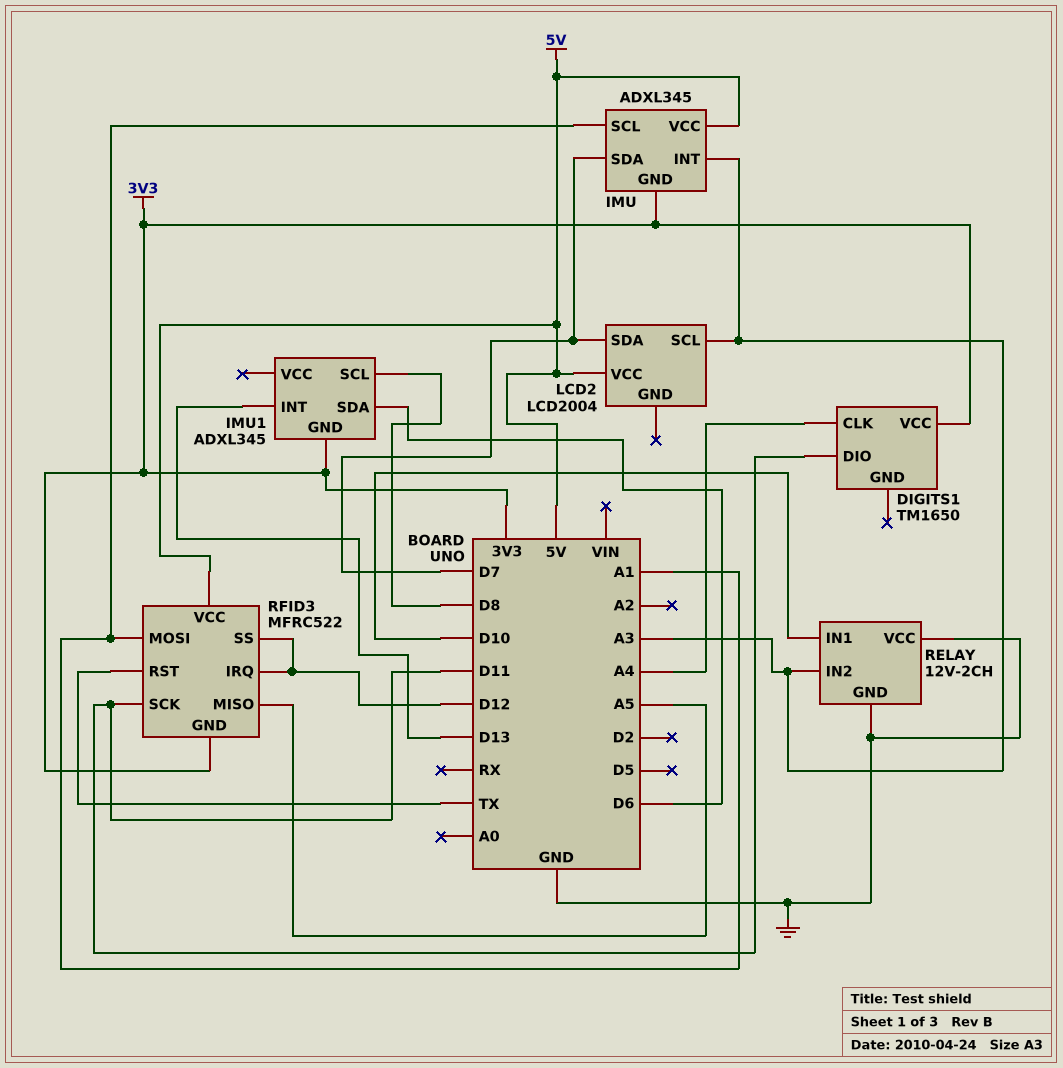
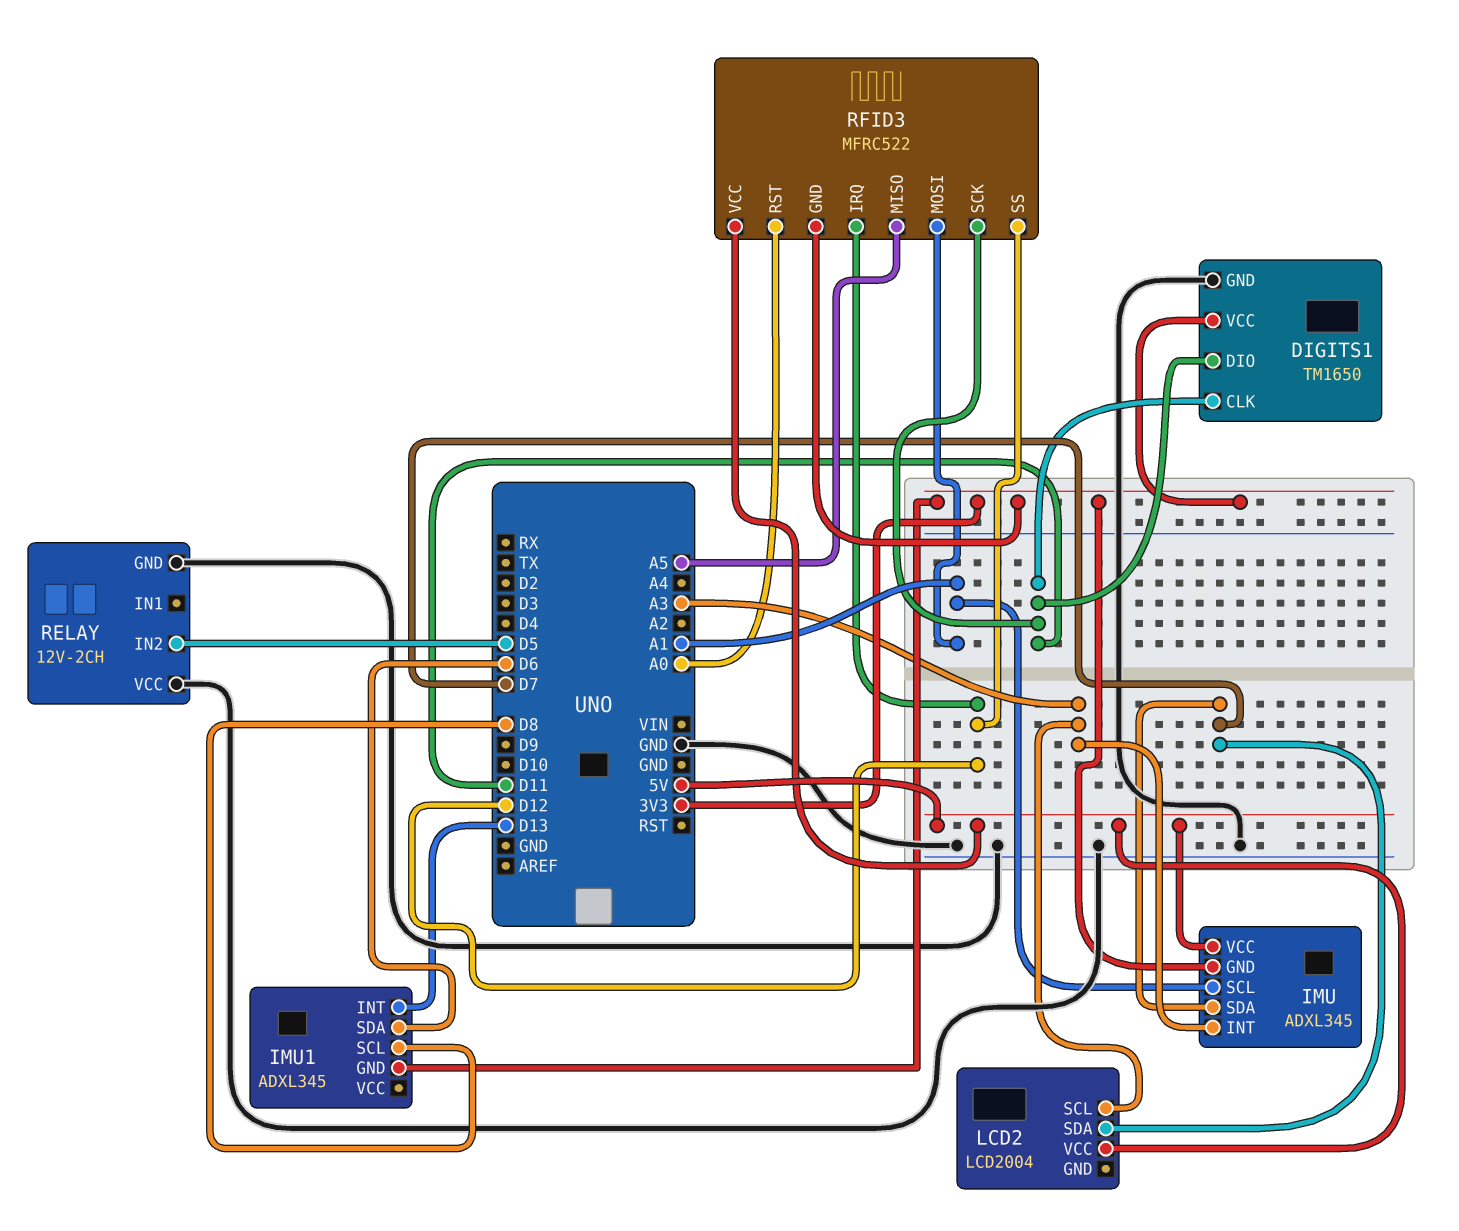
DIGITS1 pin CLK: A4 -> D11
DIGITS1 pin GND: none -> GND
RELAY pin IN1: D10 -> none
RELAY pin IN2: A3 -> D5
RFID3 pin RST: TX -> A0

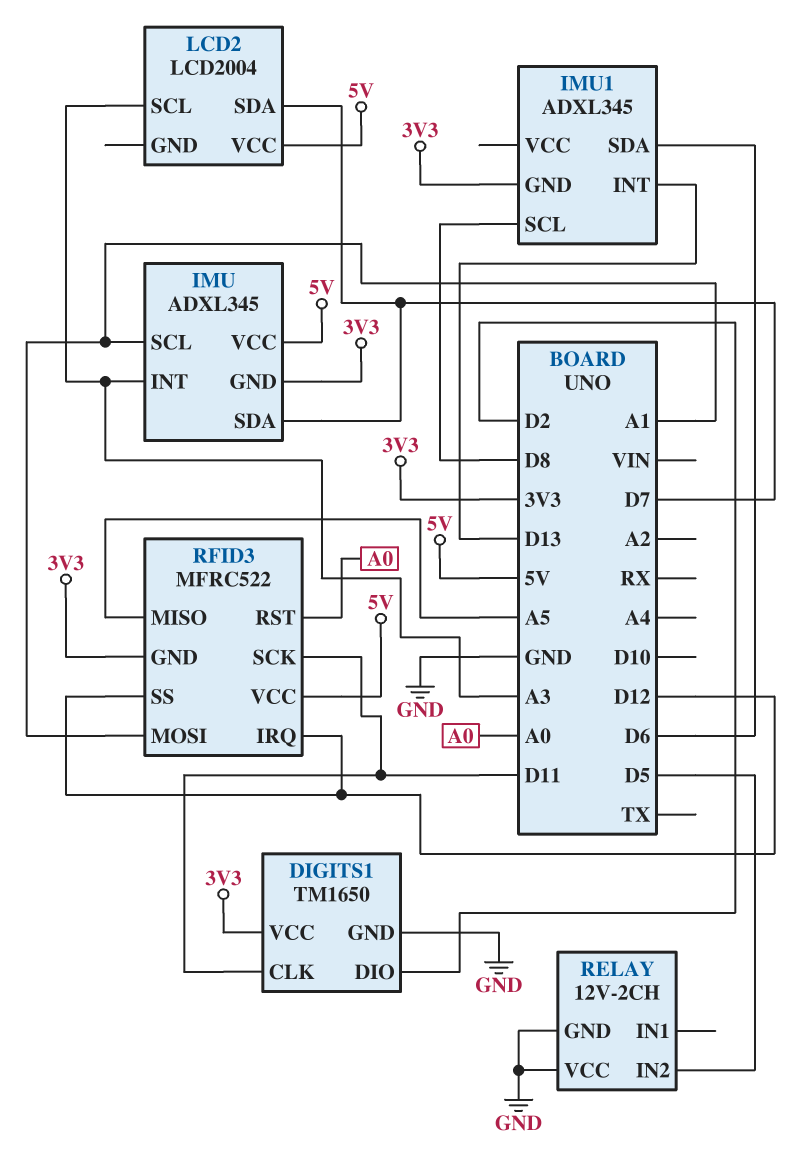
DIGITS1 pin DIO: D11 -> D2

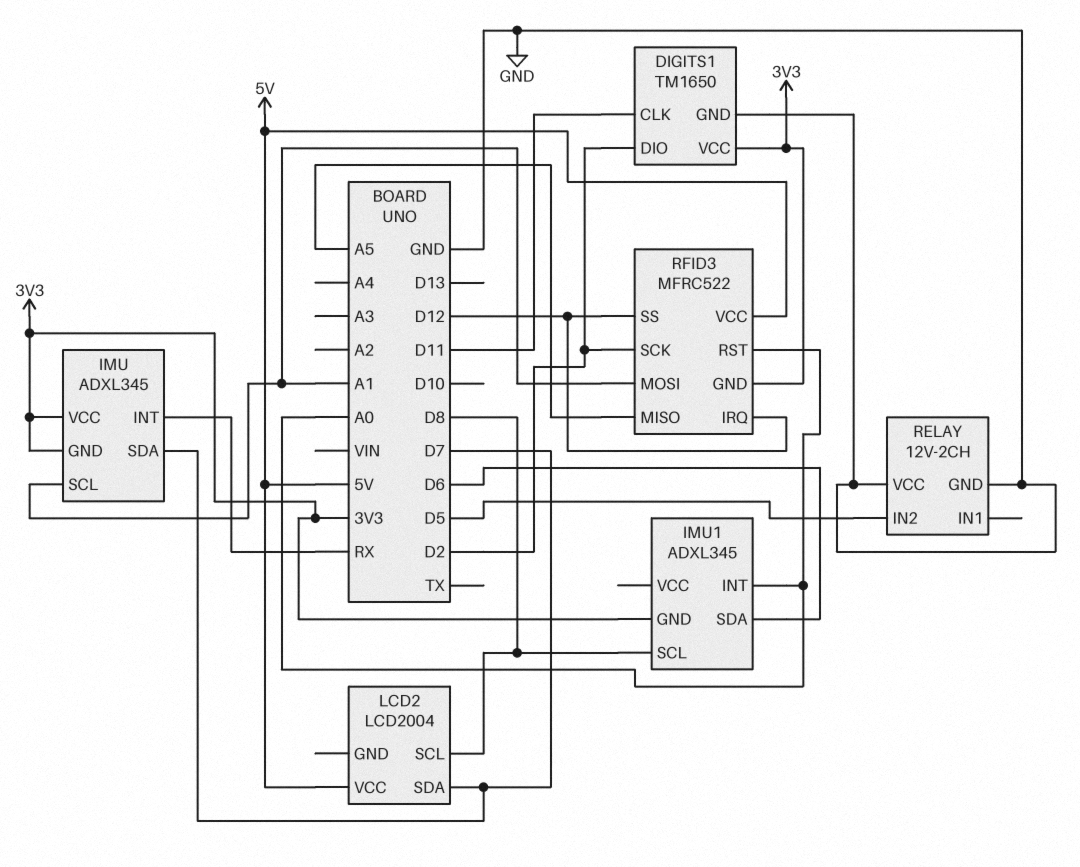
IMU pin INT: A3 -> RX
IMU pin VCC: 5V -> 3V3
IMU1 pin INT: D13 -> A0
LCD2 pin SCL: A3 -> D8
RFID3 pin SCK: D11 -> D2

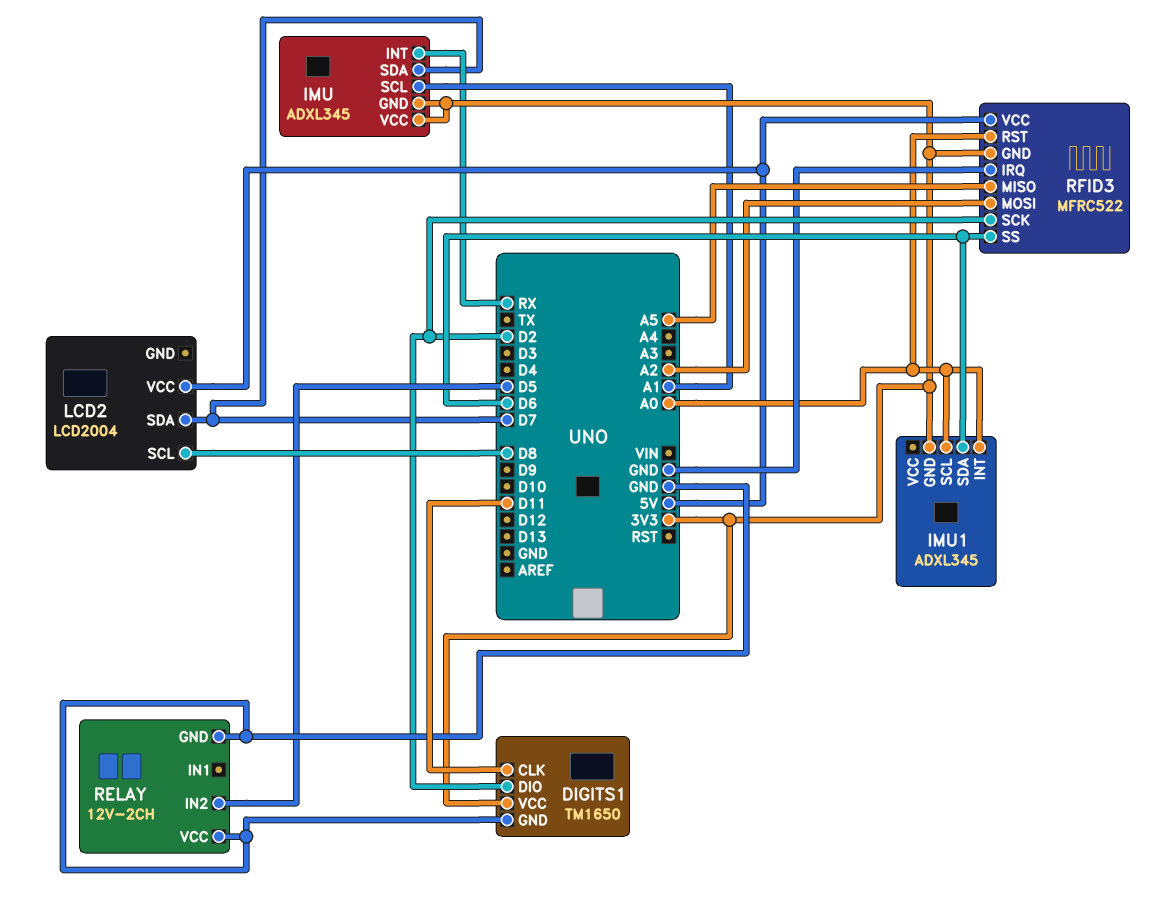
IMU1 pin SCL: D8 -> A0
RFID3 pin IRQ: D12 -> GND
RFID3 pin MOSI: A1 -> A2
RFID3 pin SS: D12 -> D6

